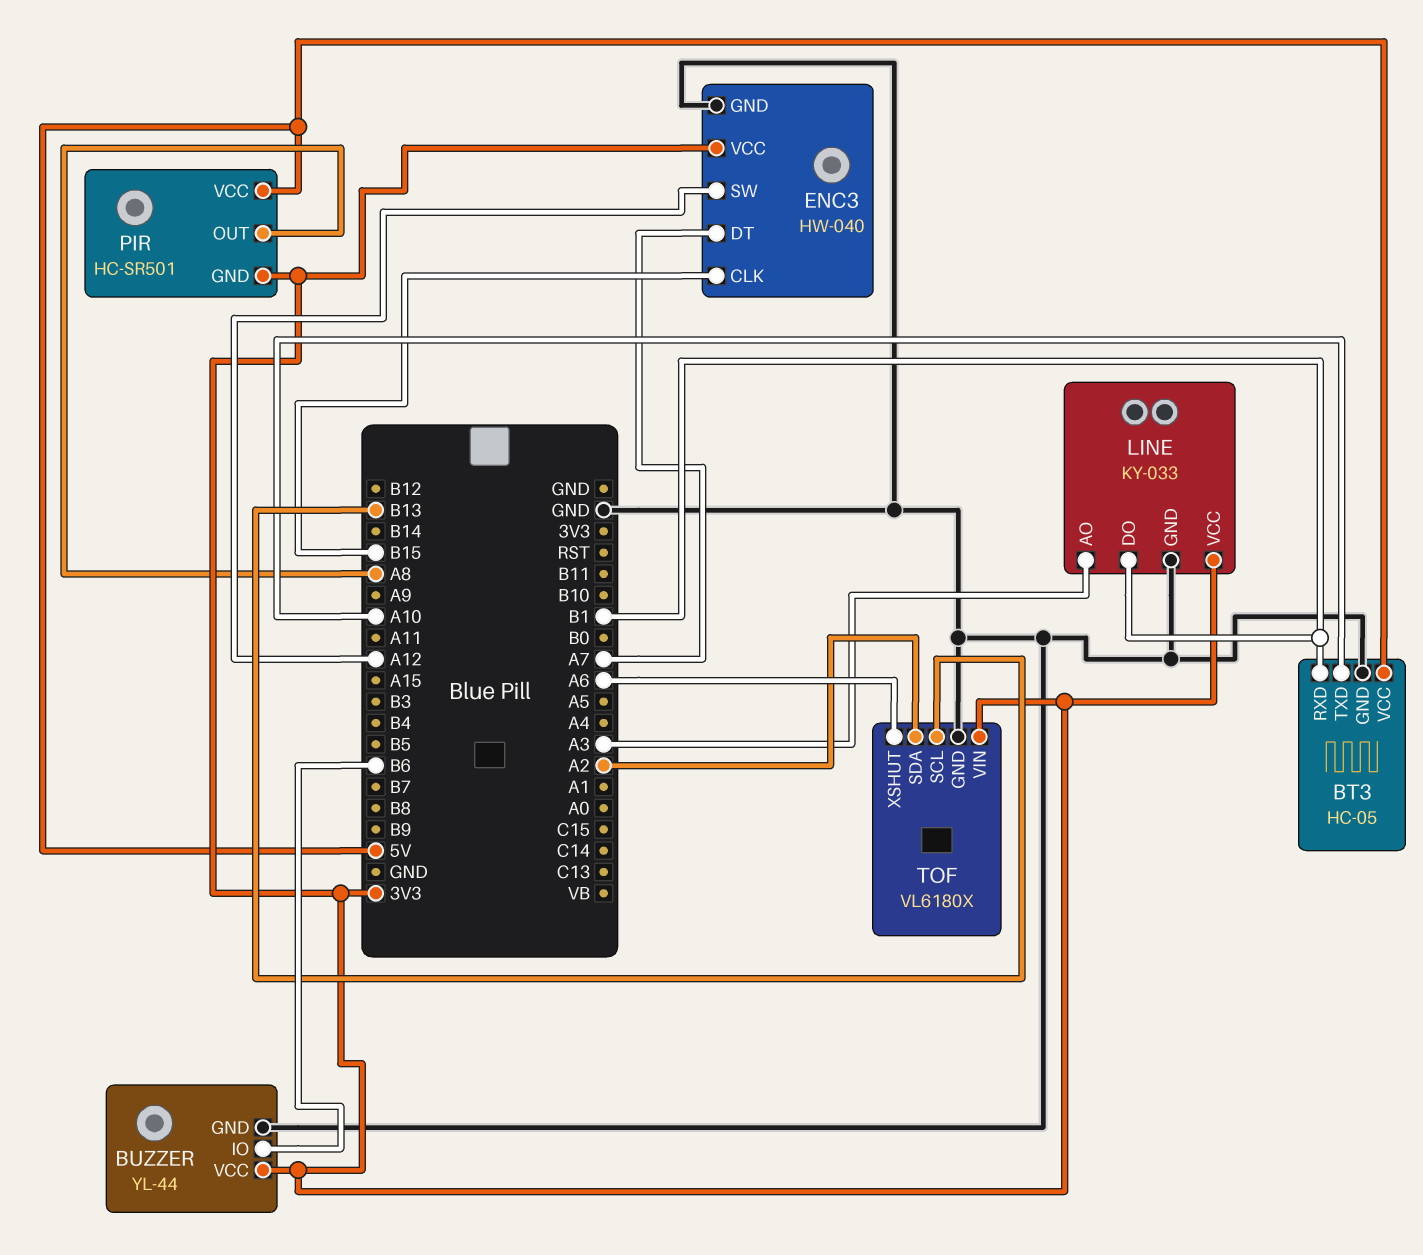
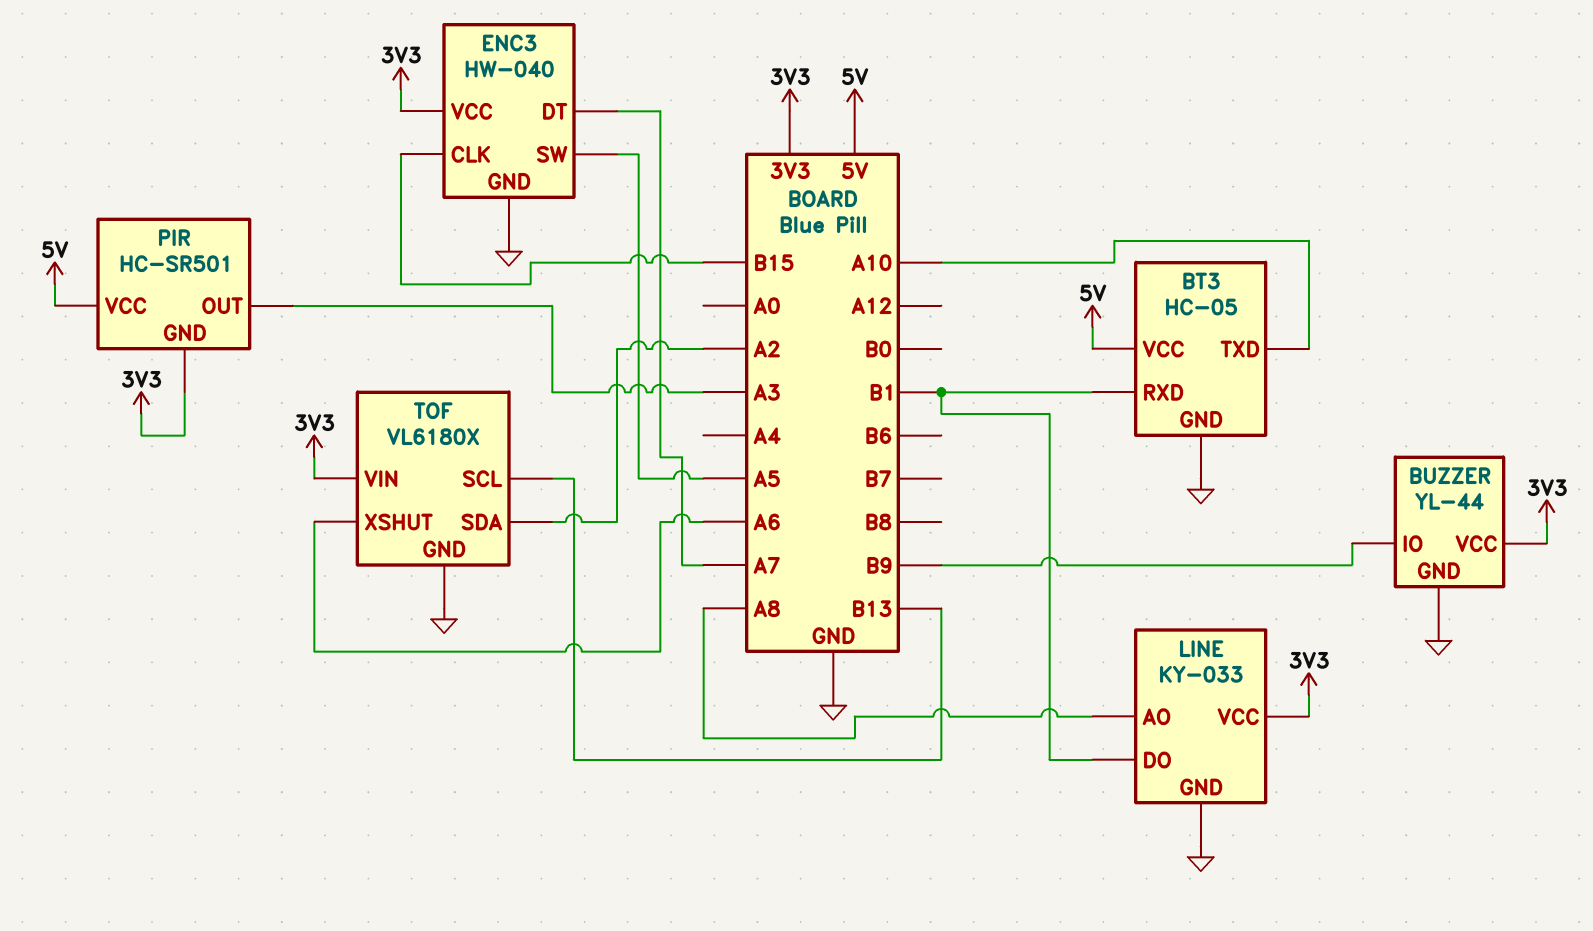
BUZZER pin IO: B6 -> B9
ENC3 pin SW: A12 -> A5
LINE pin AO: A3 -> A8
PIR pin OUT: A8 -> A3

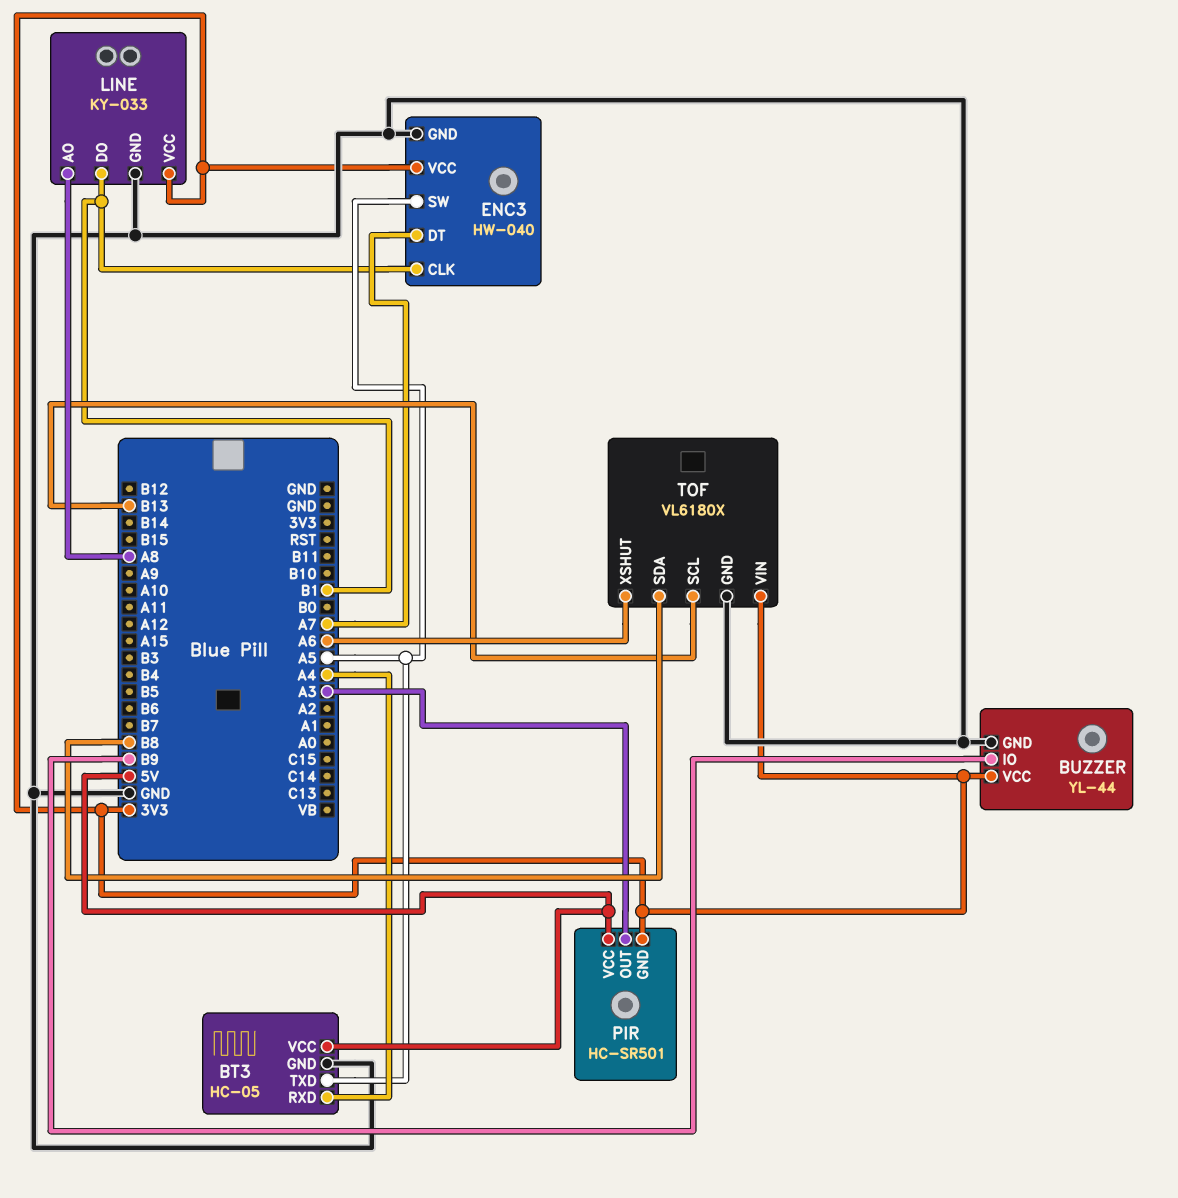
BT3 pin RXD: B1 -> A4
BT3 pin TXD: A10 -> A5
ENC3 pin CLK: B15 -> B1
TOF pin SDA: A2 -> B8

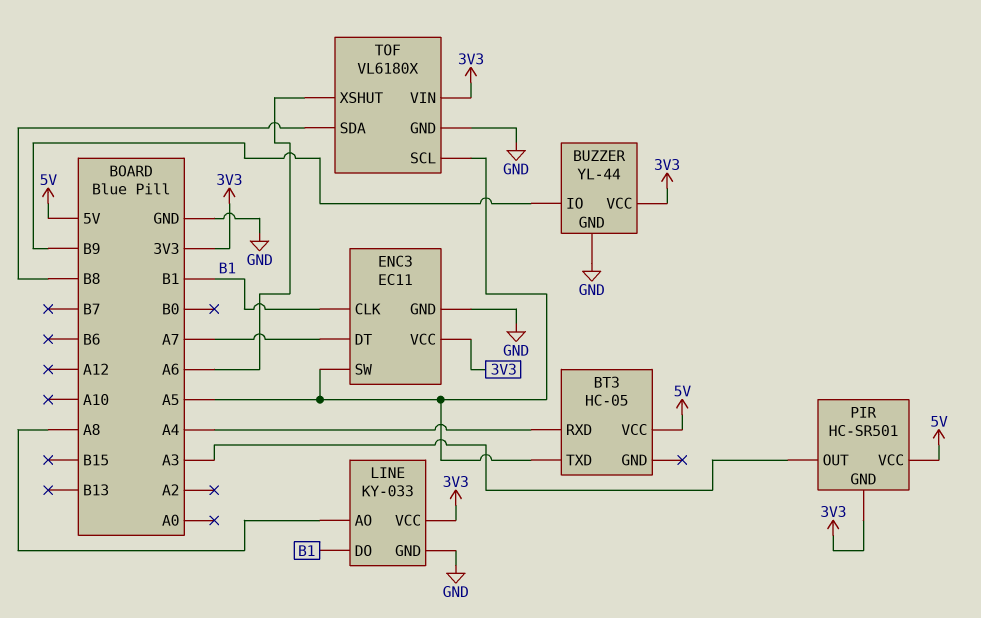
BT3 pin GND: GND -> none
ENC3: HW-040 -> EC11
TOF pin SCL: B13 -> A5

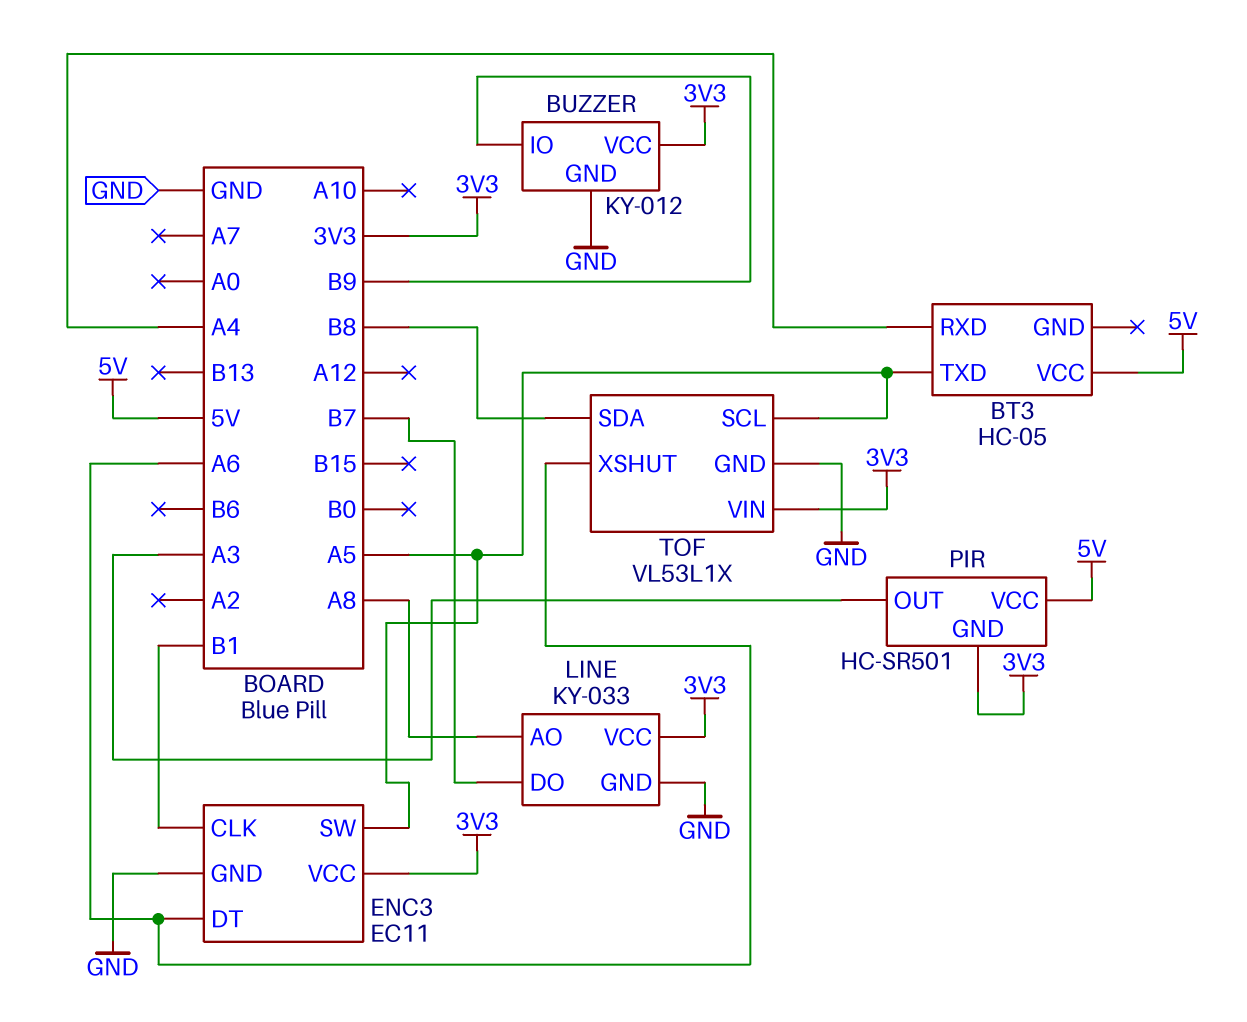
BUZZER: YL-44 -> KY-012
ENC3 pin DT: A7 -> A6
LINE pin DO: B1 -> B7
TOF: VL6180X -> VL53L1X

